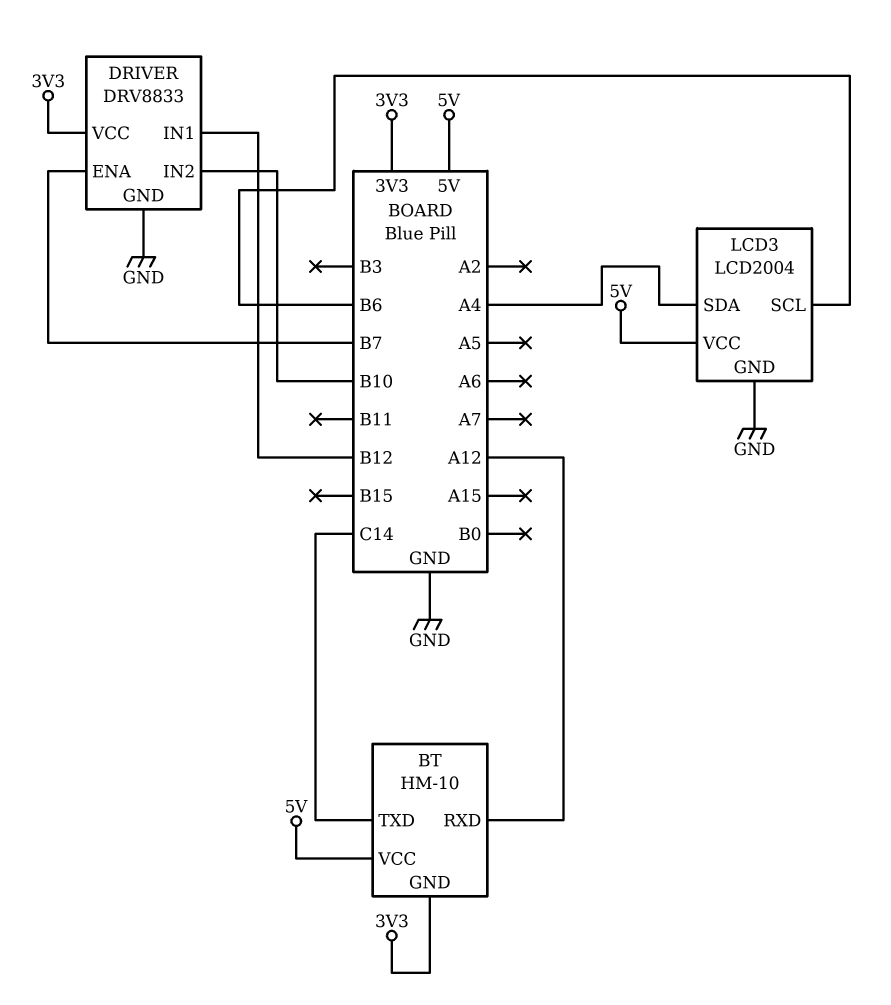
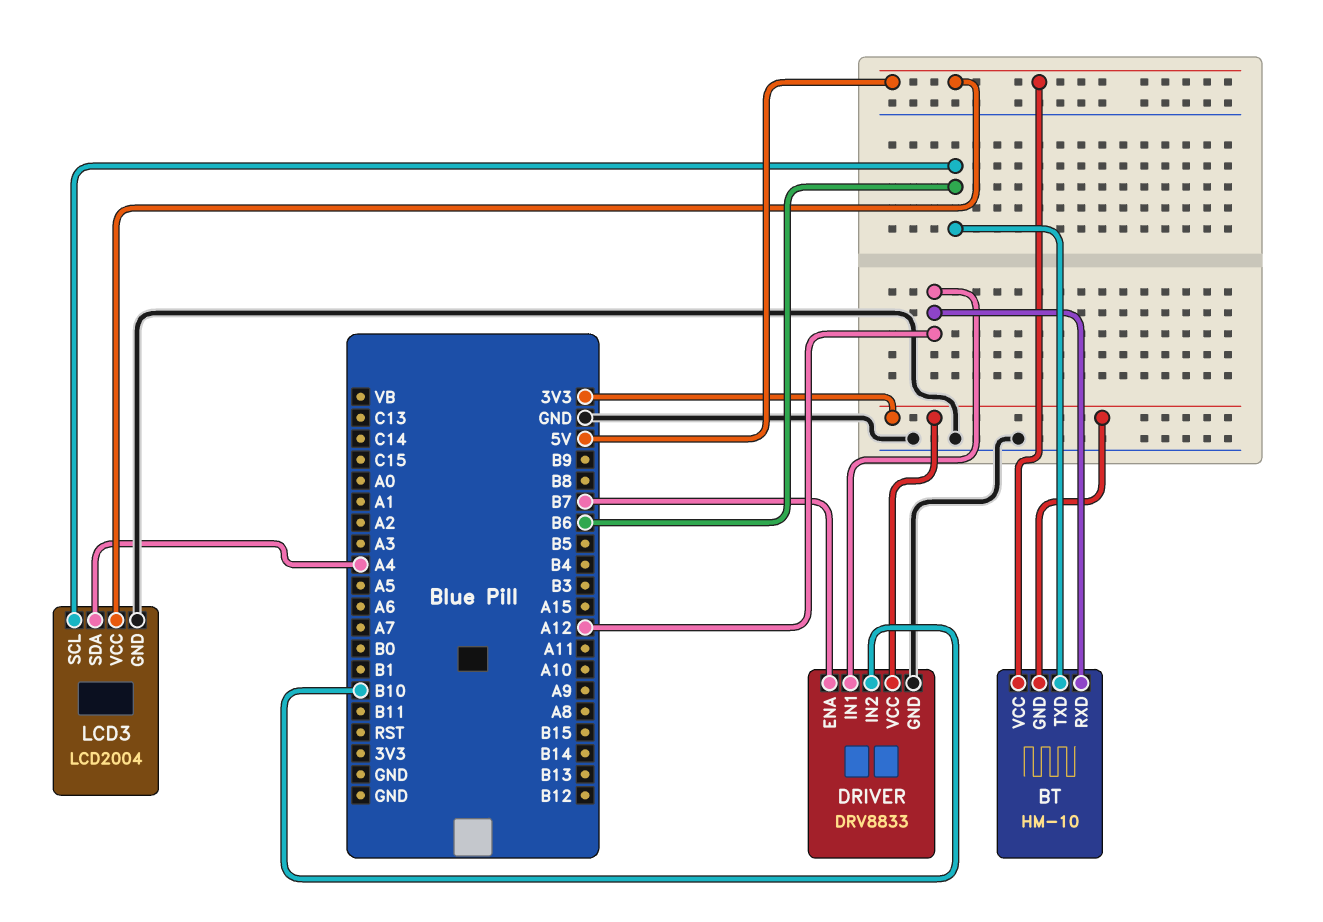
BT pin TXD: C14 -> B6
DRIVER pin IN1: B12 -> A12

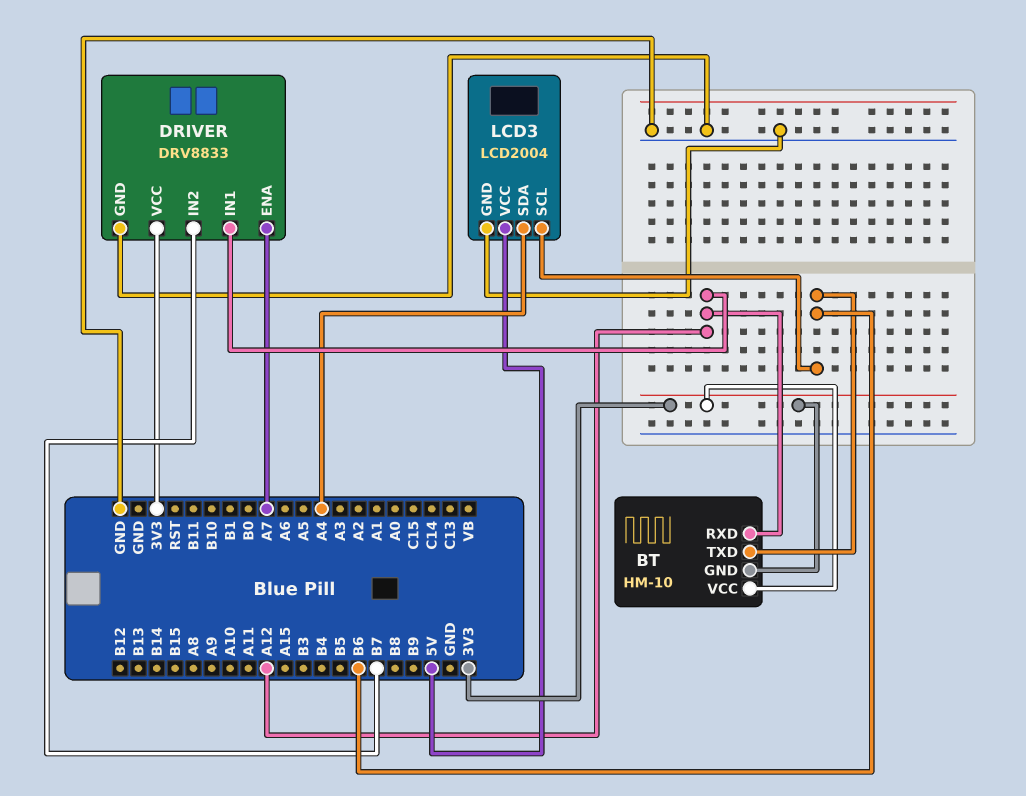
BT pin VCC: 5V -> 3V3
DRIVER pin ENA: B7 -> A7
DRIVER pin IN2: B10 -> B7

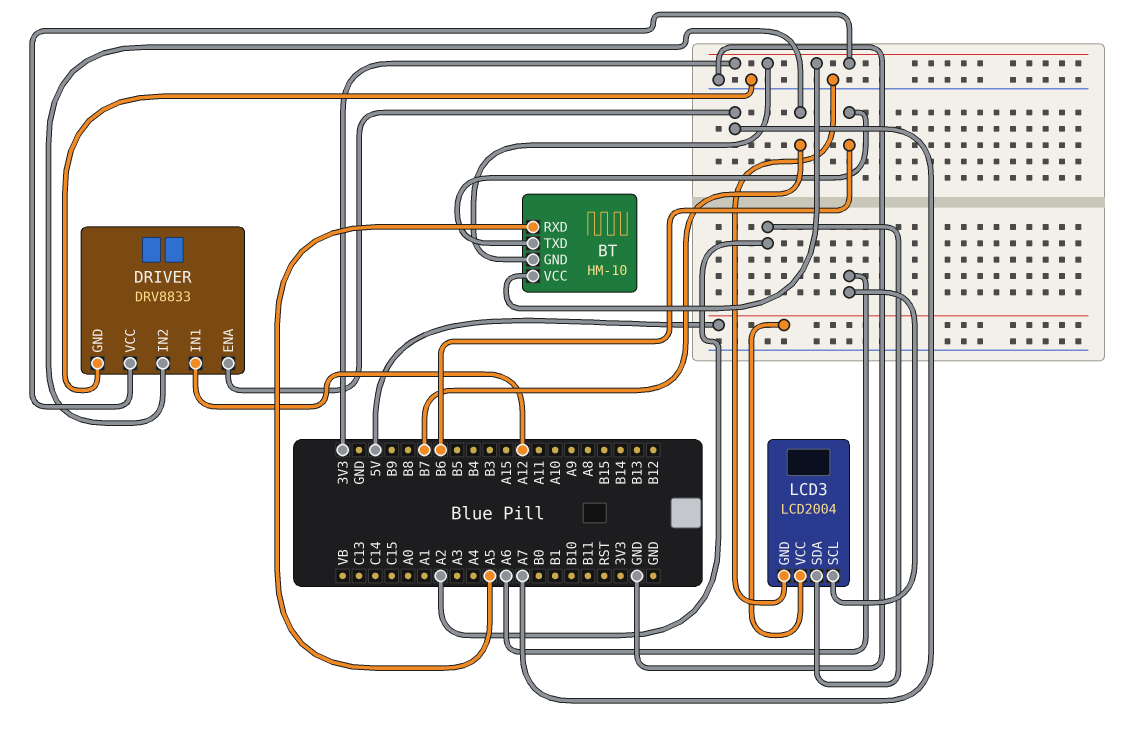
BT pin RXD: A12 -> A5
LCD3 pin SCL: B6 -> A6
LCD3 pin SDA: A4 -> A2

